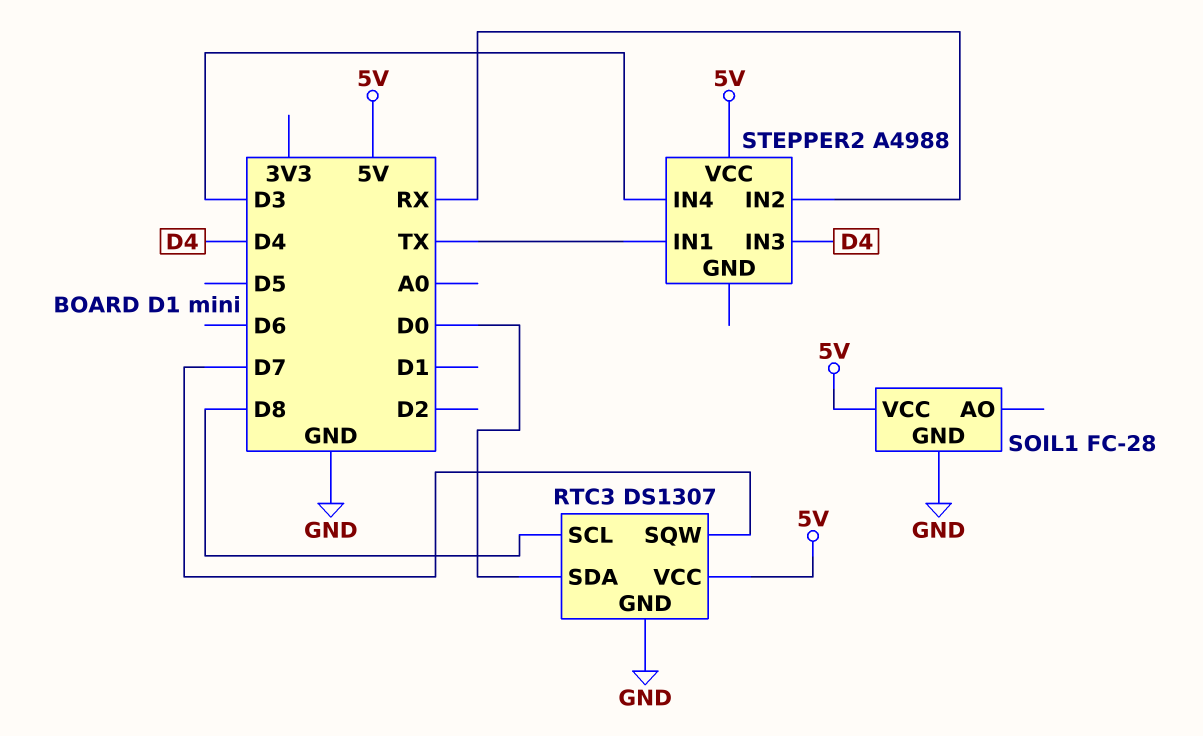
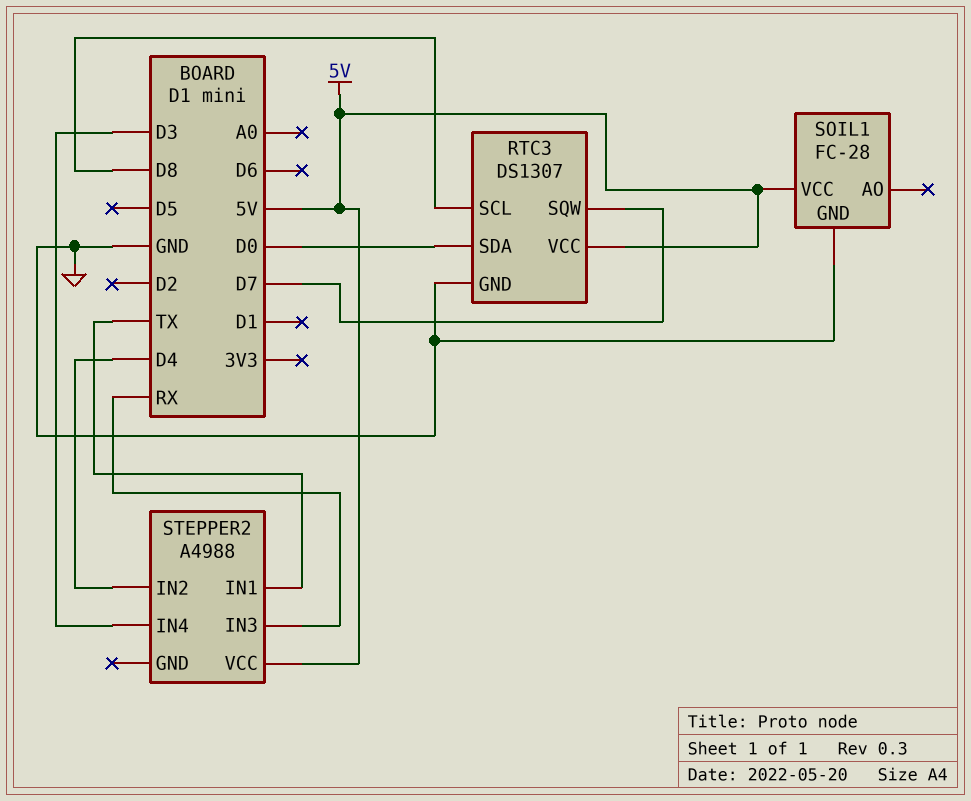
STEPPER2 pin IN2: RX -> D4
STEPPER2 pin IN3: D4 -> RX

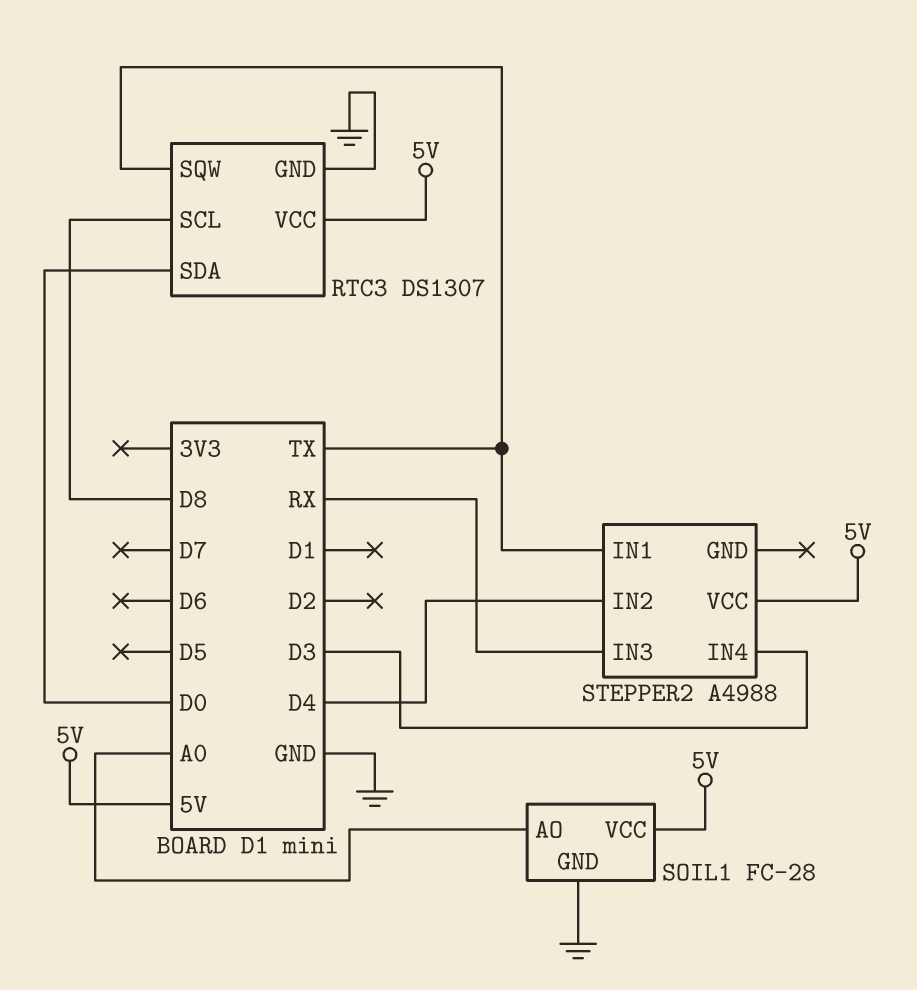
RTC3 pin SQW: D7 -> TX
SOIL1 pin AO: none -> A0

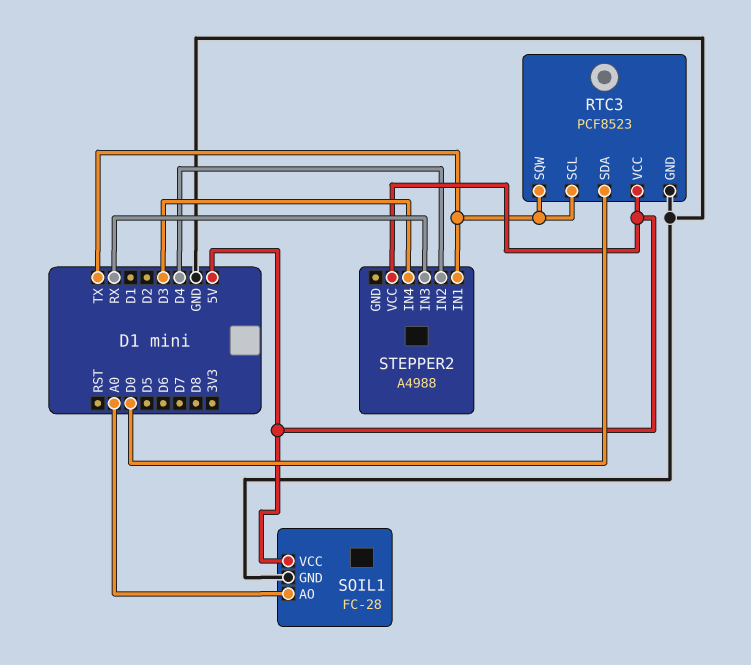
RTC3: DS1307 -> PCF8523
RTC3 pin SCL: D8 -> TX

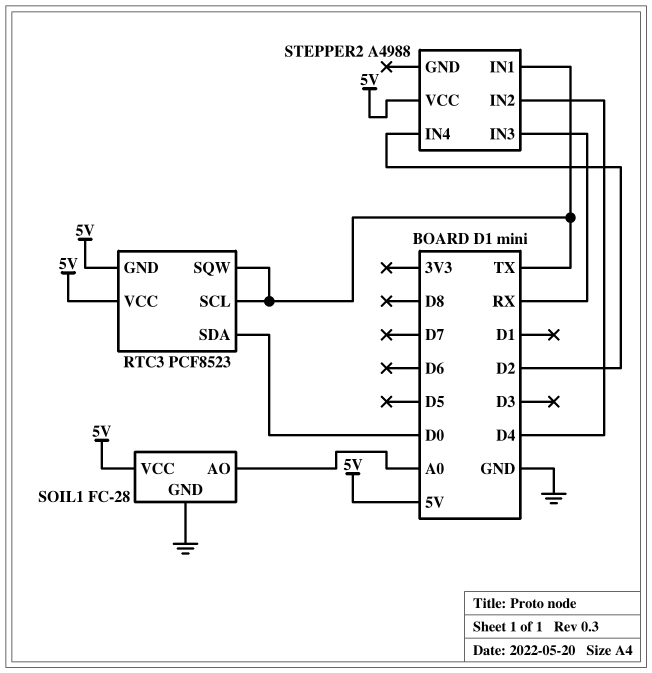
RTC3 pin GND: GND -> 5V
STEPPER2 pin IN4: D3 -> D2

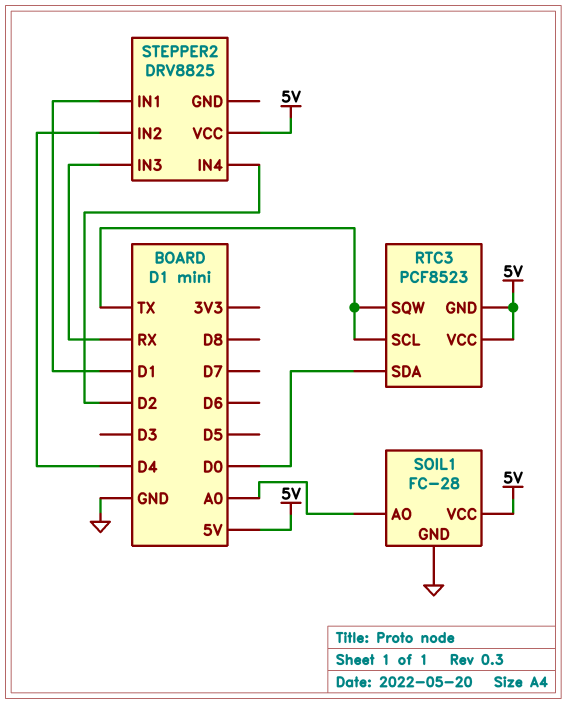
STEPPER2: A4988 -> DRV8825
STEPPER2 pin IN1: TX -> D1

